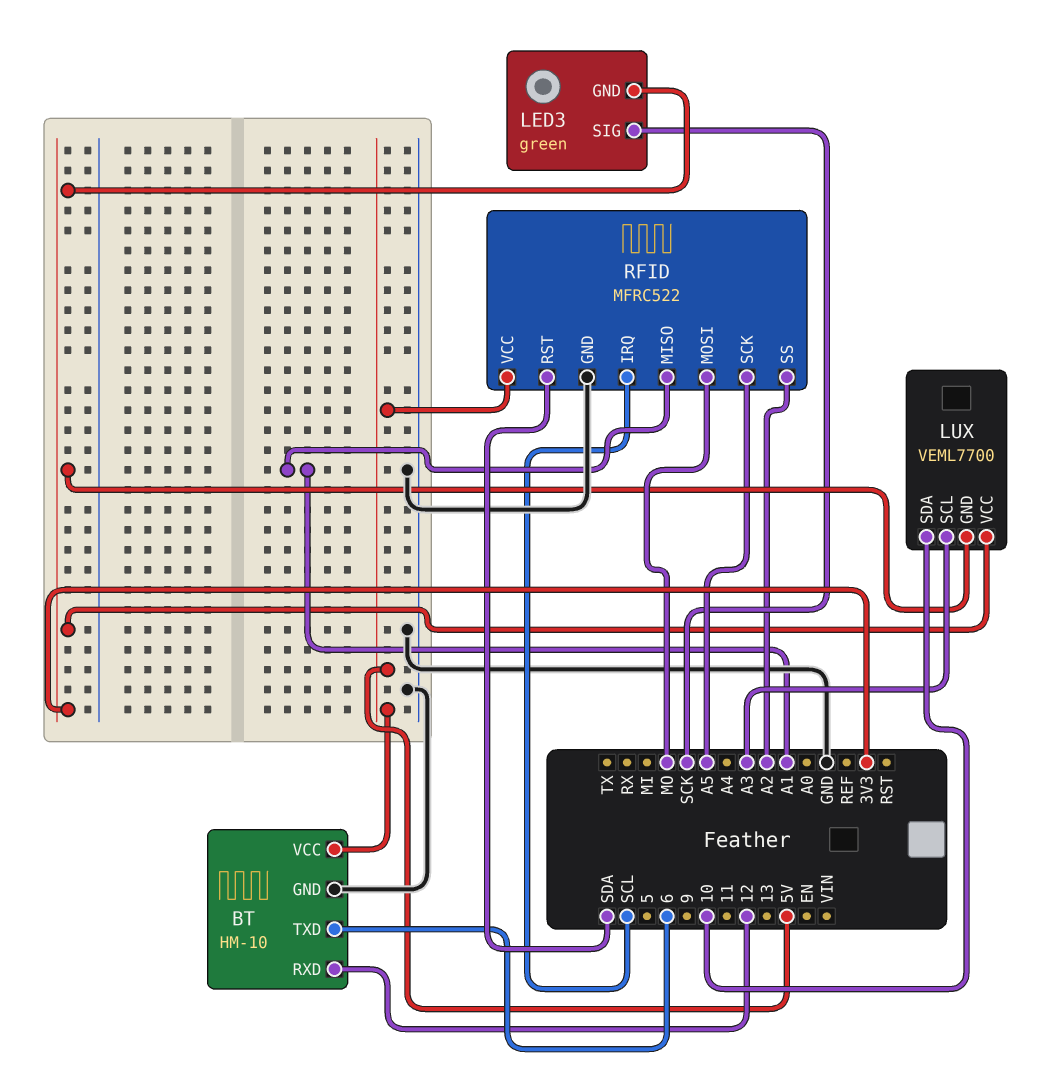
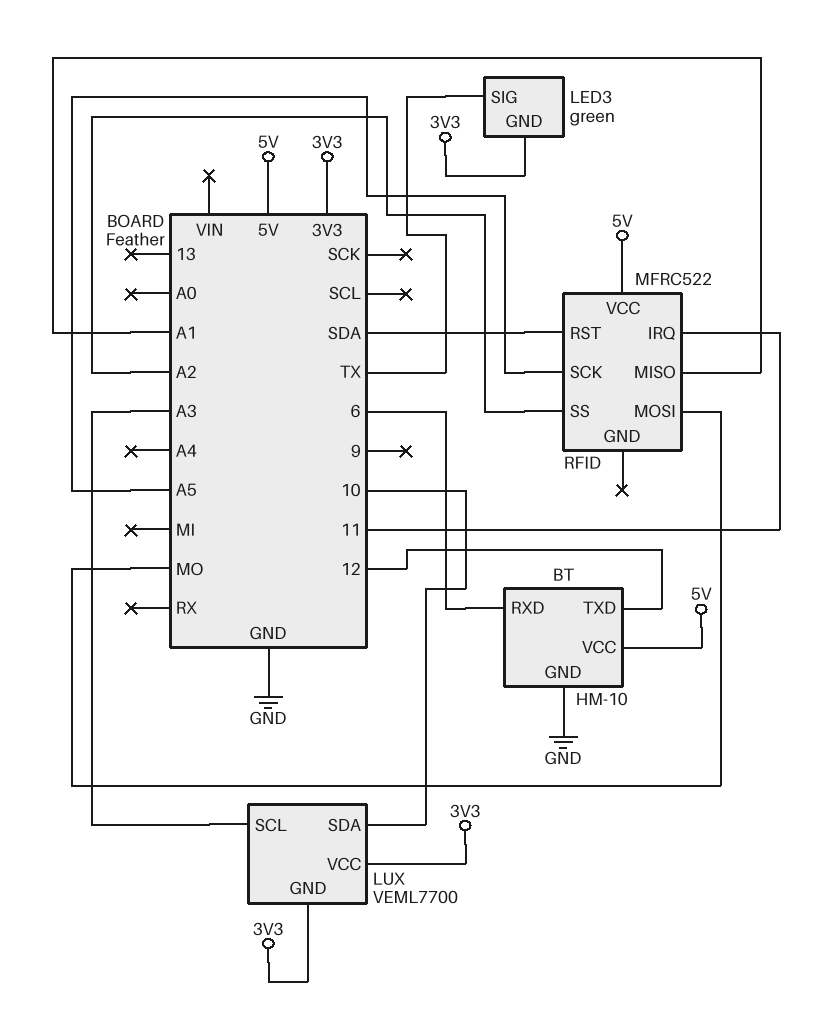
BT pin RXD: 12 -> 6
BT pin TXD: 6 -> 12
LED3 pin SIG: SCK -> TX
RFID pin GND: GND -> none
RFID pin IRQ: SCL -> 11

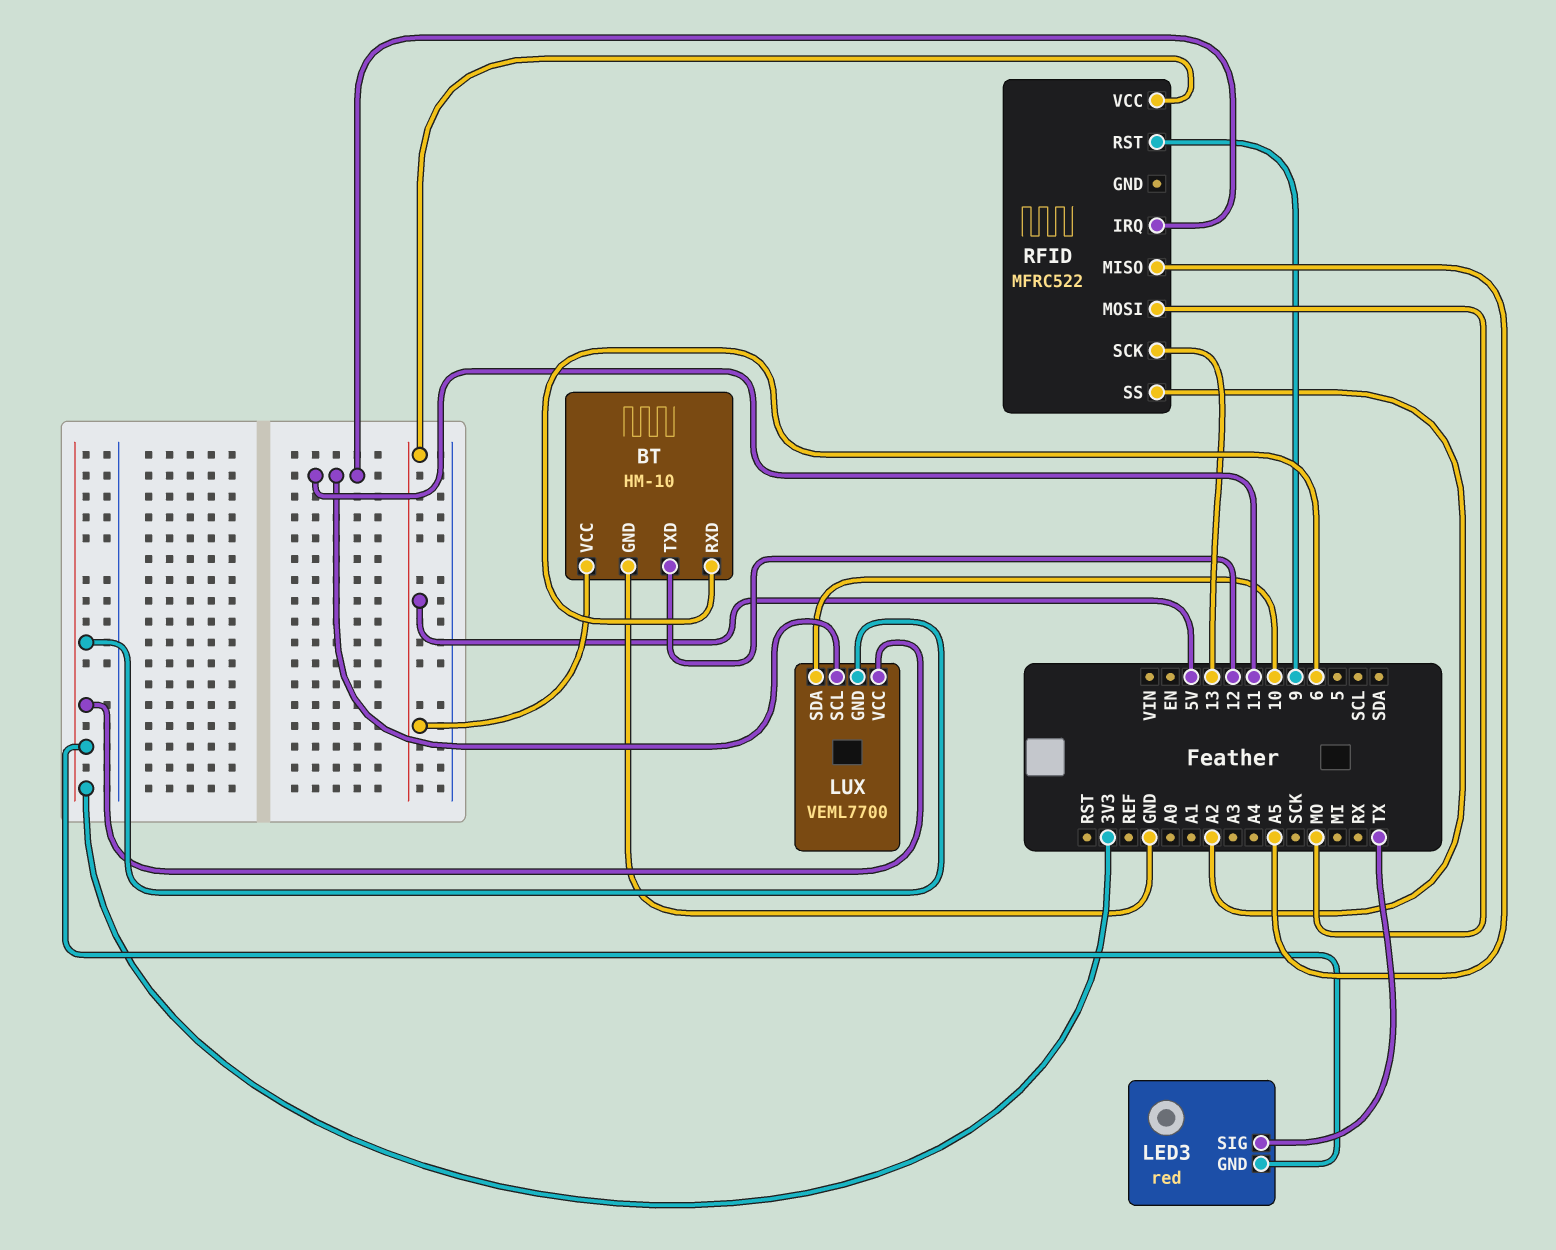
LED3: green -> red
LUX pin SCL: A3 -> 11
RFID pin MISO: A1 -> A5
RFID pin RST: SDA -> 9
RFID pin SCK: A5 -> 13

